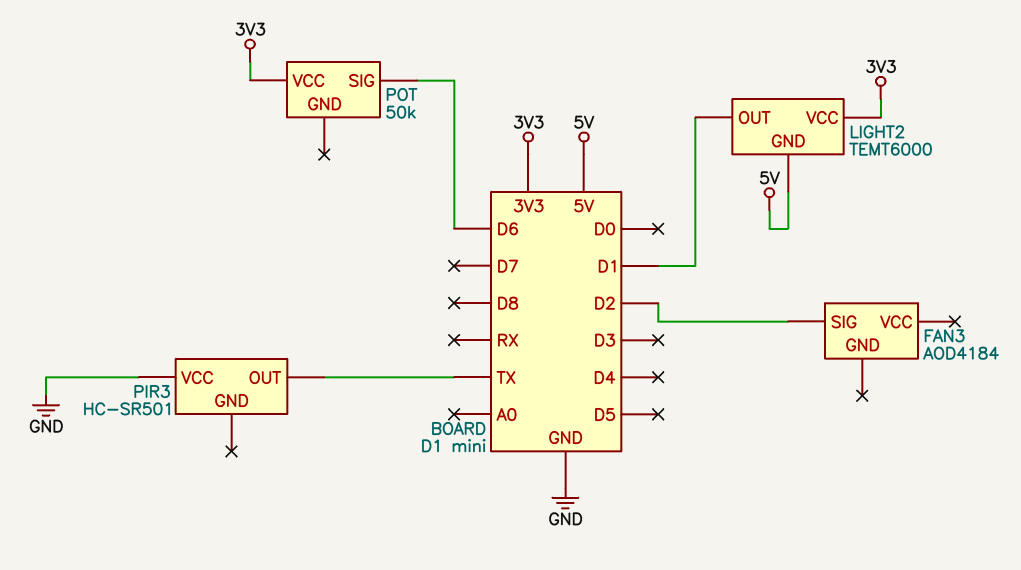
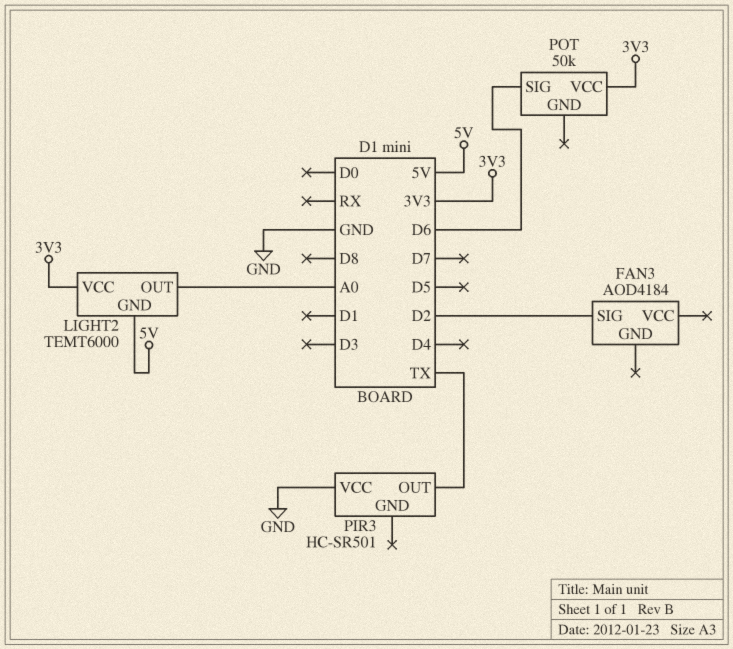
LIGHT2 pin OUT: D1 -> A0

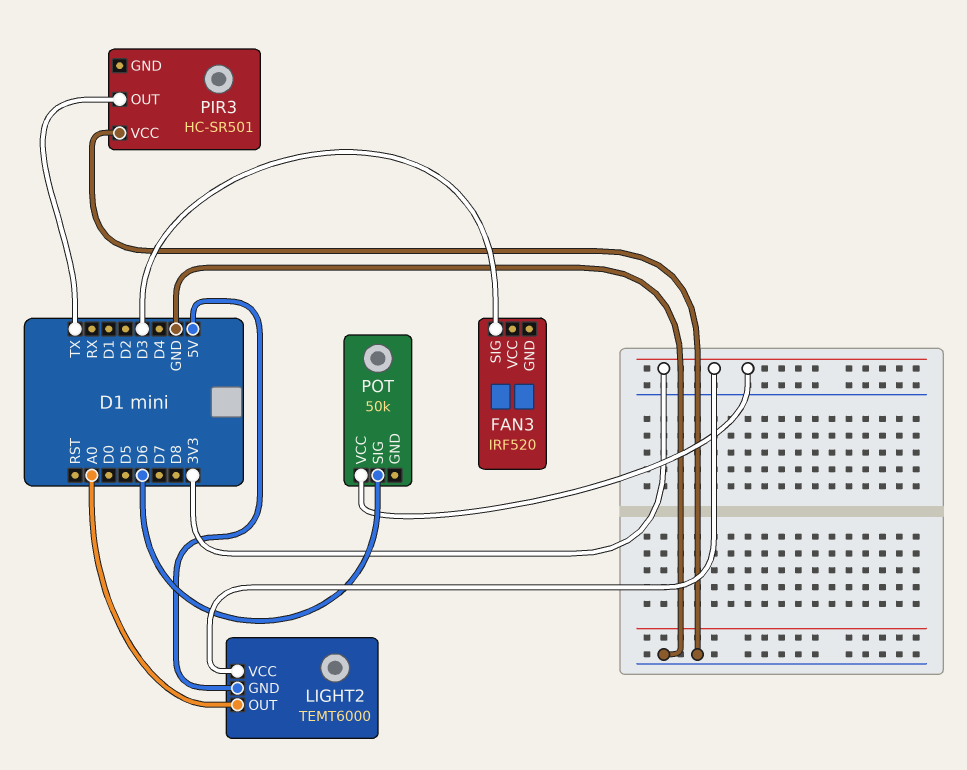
FAN3: AOD4184 -> IRF520
FAN3 pin SIG: D2 -> D3

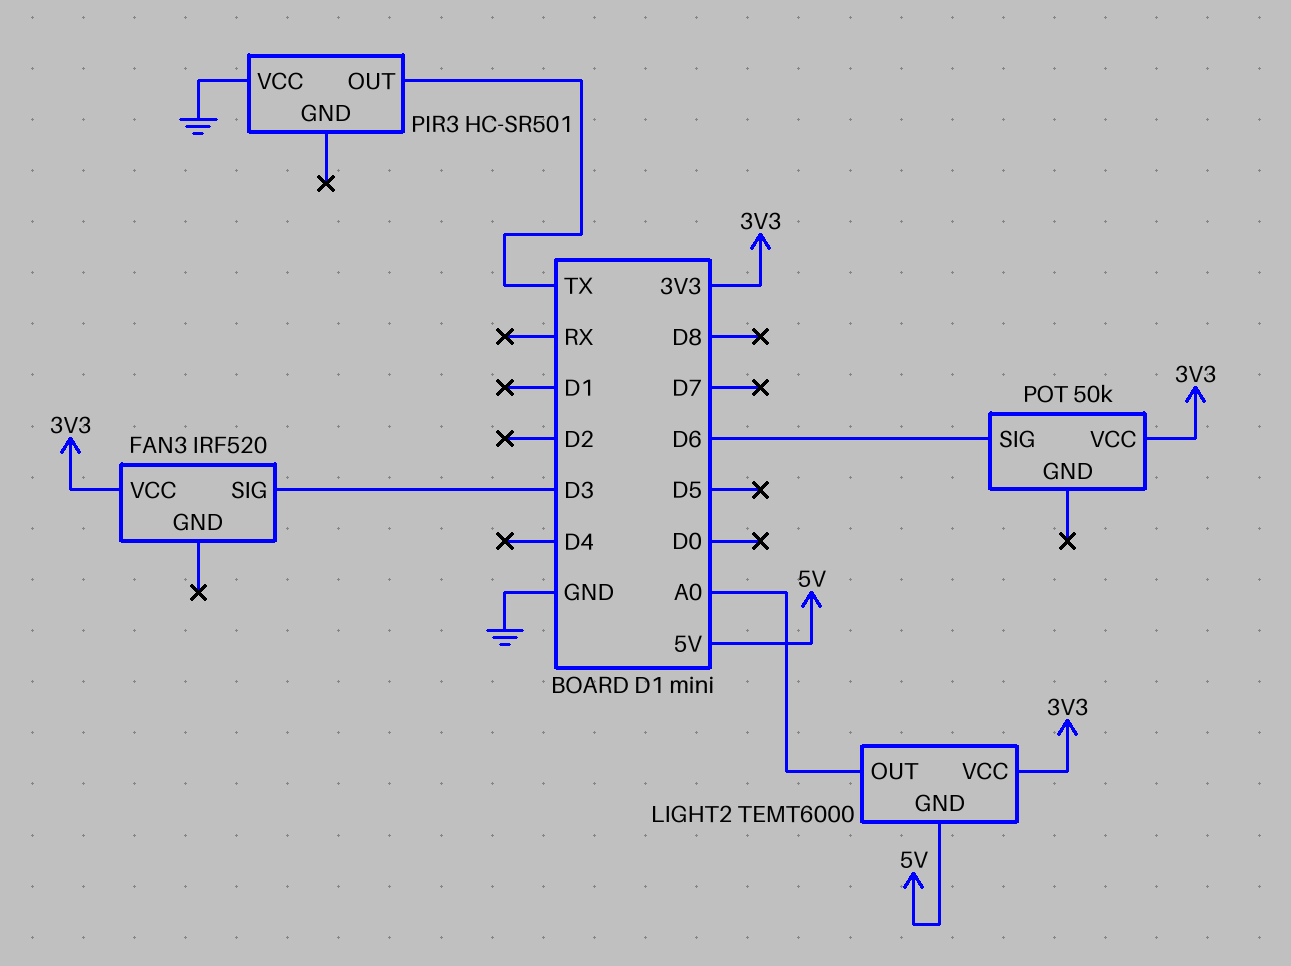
FAN3 pin VCC: none -> 3V3

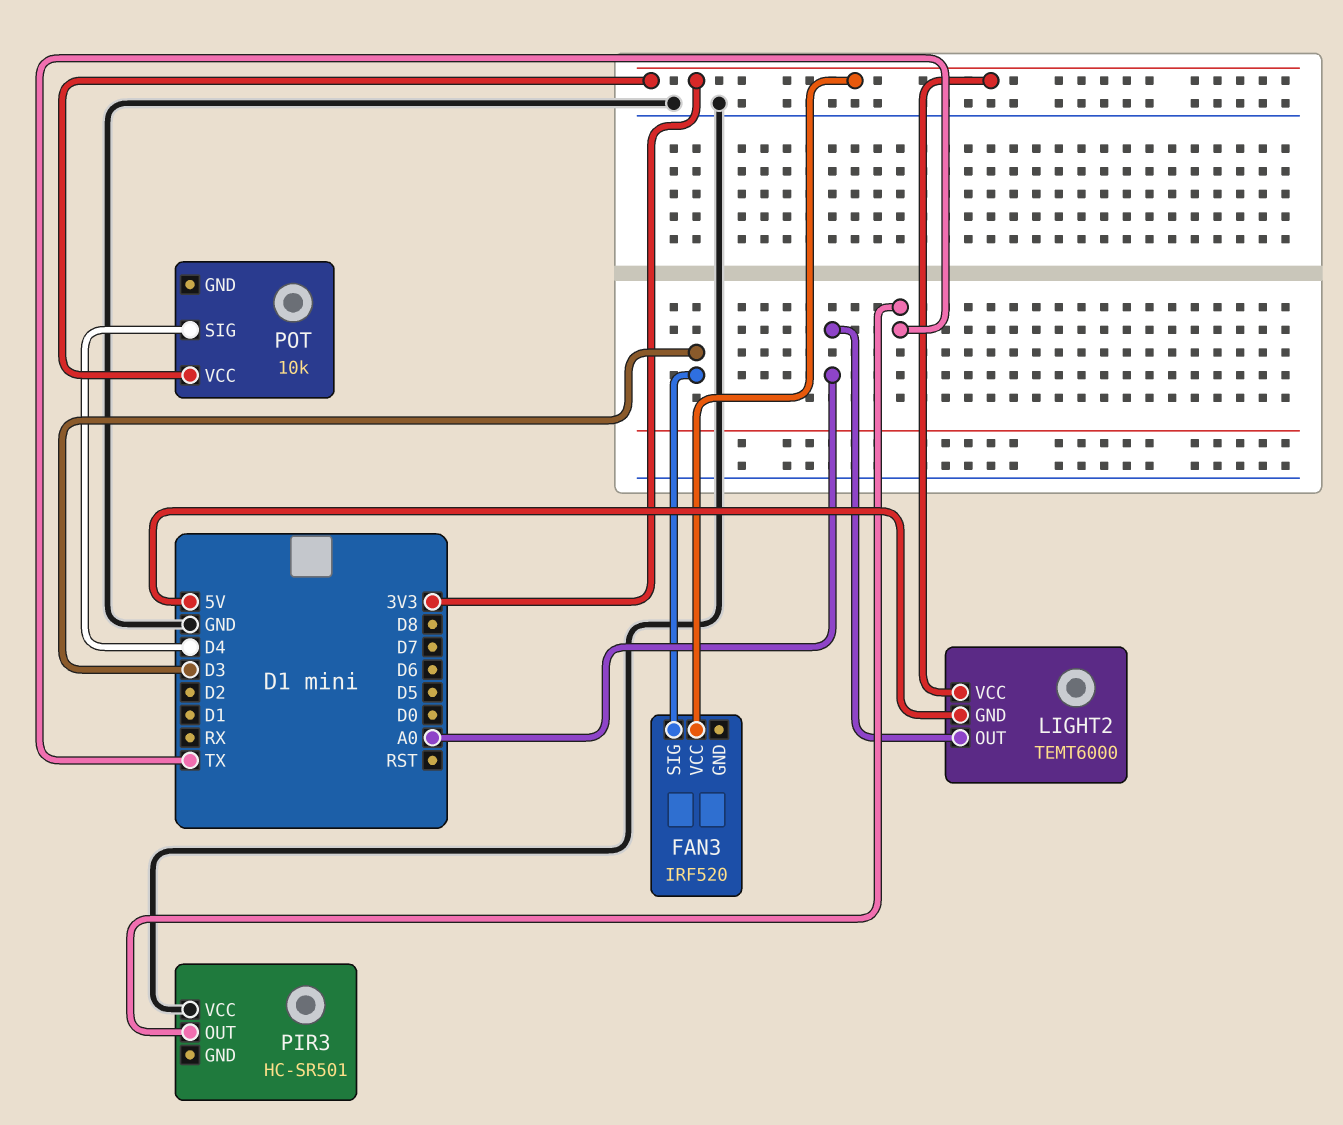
POT: 50k -> 10k
POT pin SIG: D6 -> D4

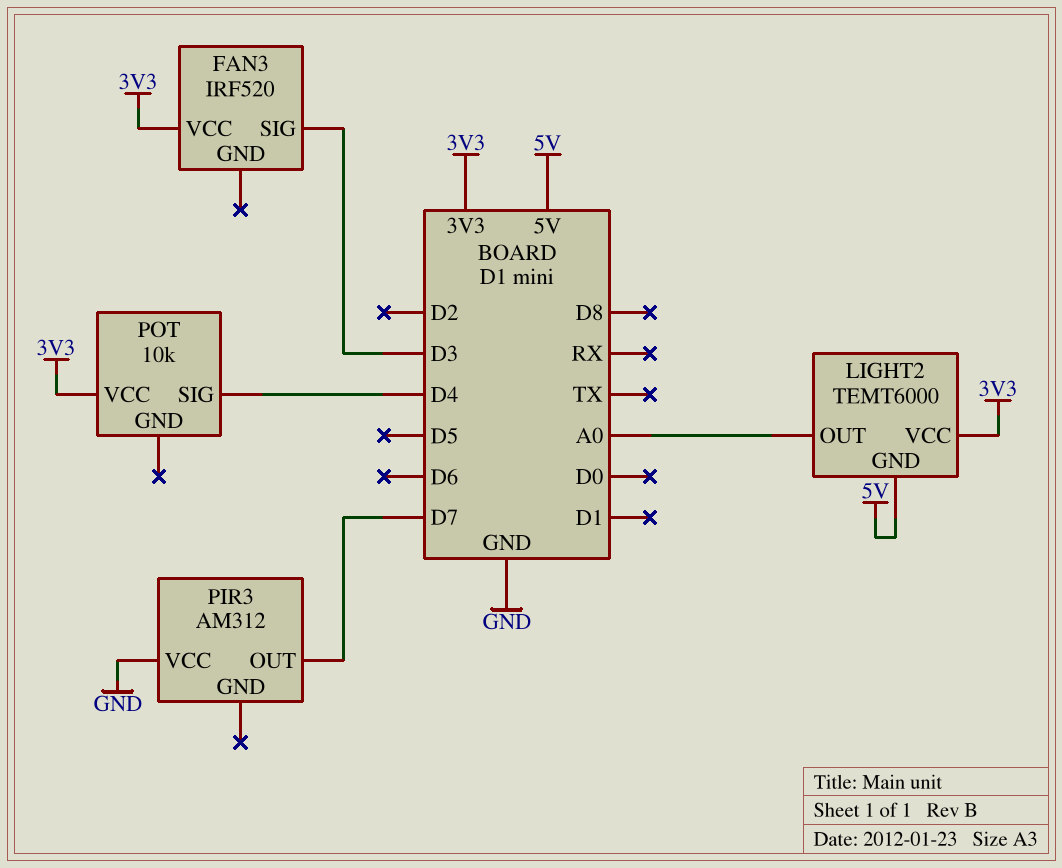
PIR3: HC-SR501 -> AM312
PIR3 pin OUT: TX -> D7

